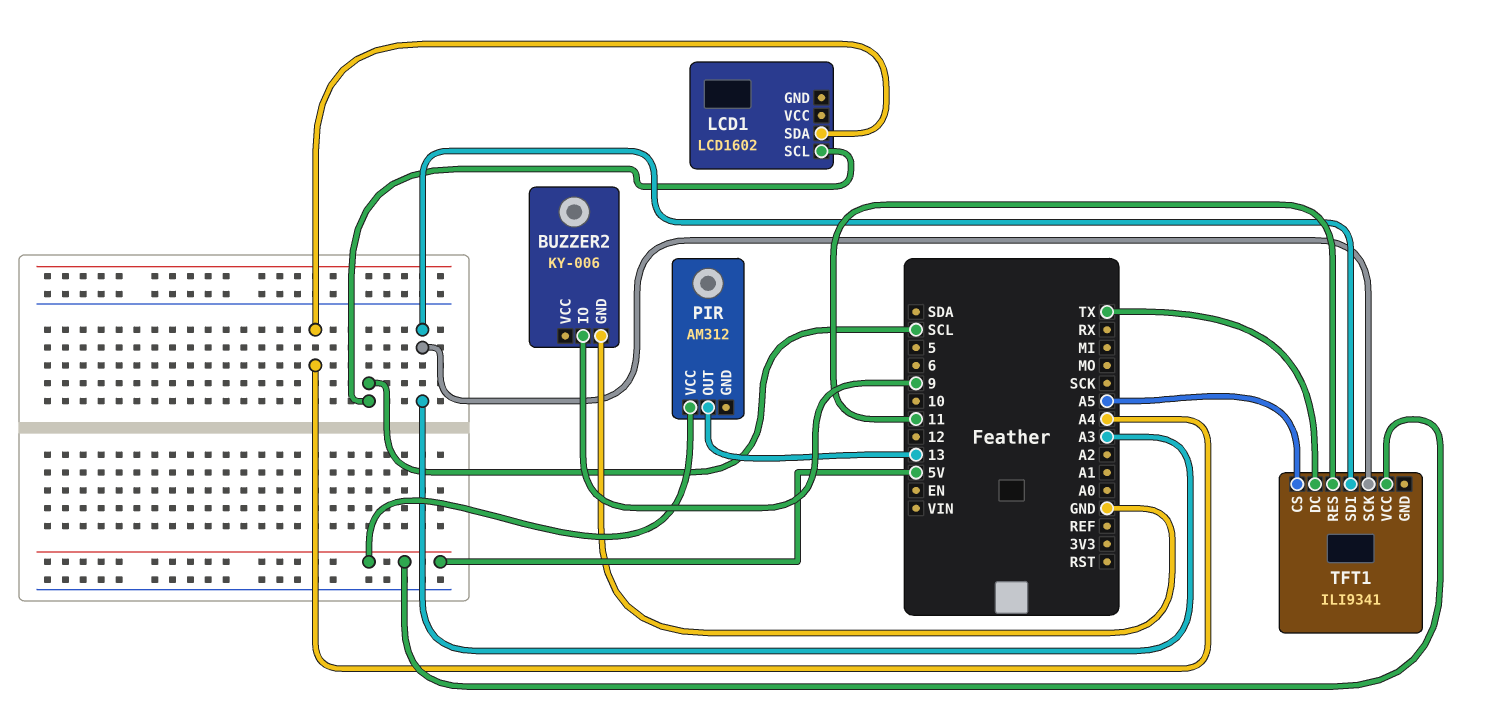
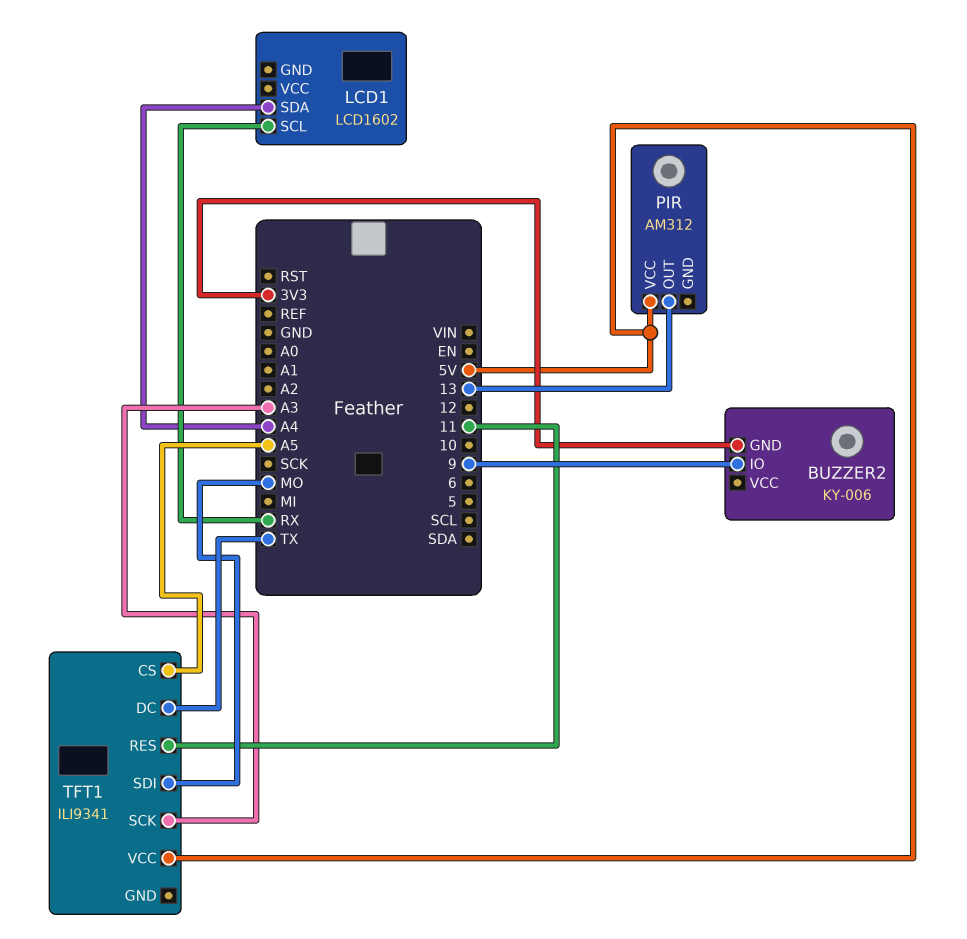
BUZZER2 pin GND: GND -> 3V3
LCD1 pin SCL: SCL -> RX
TFT1 pin SDI: A3 -> MO

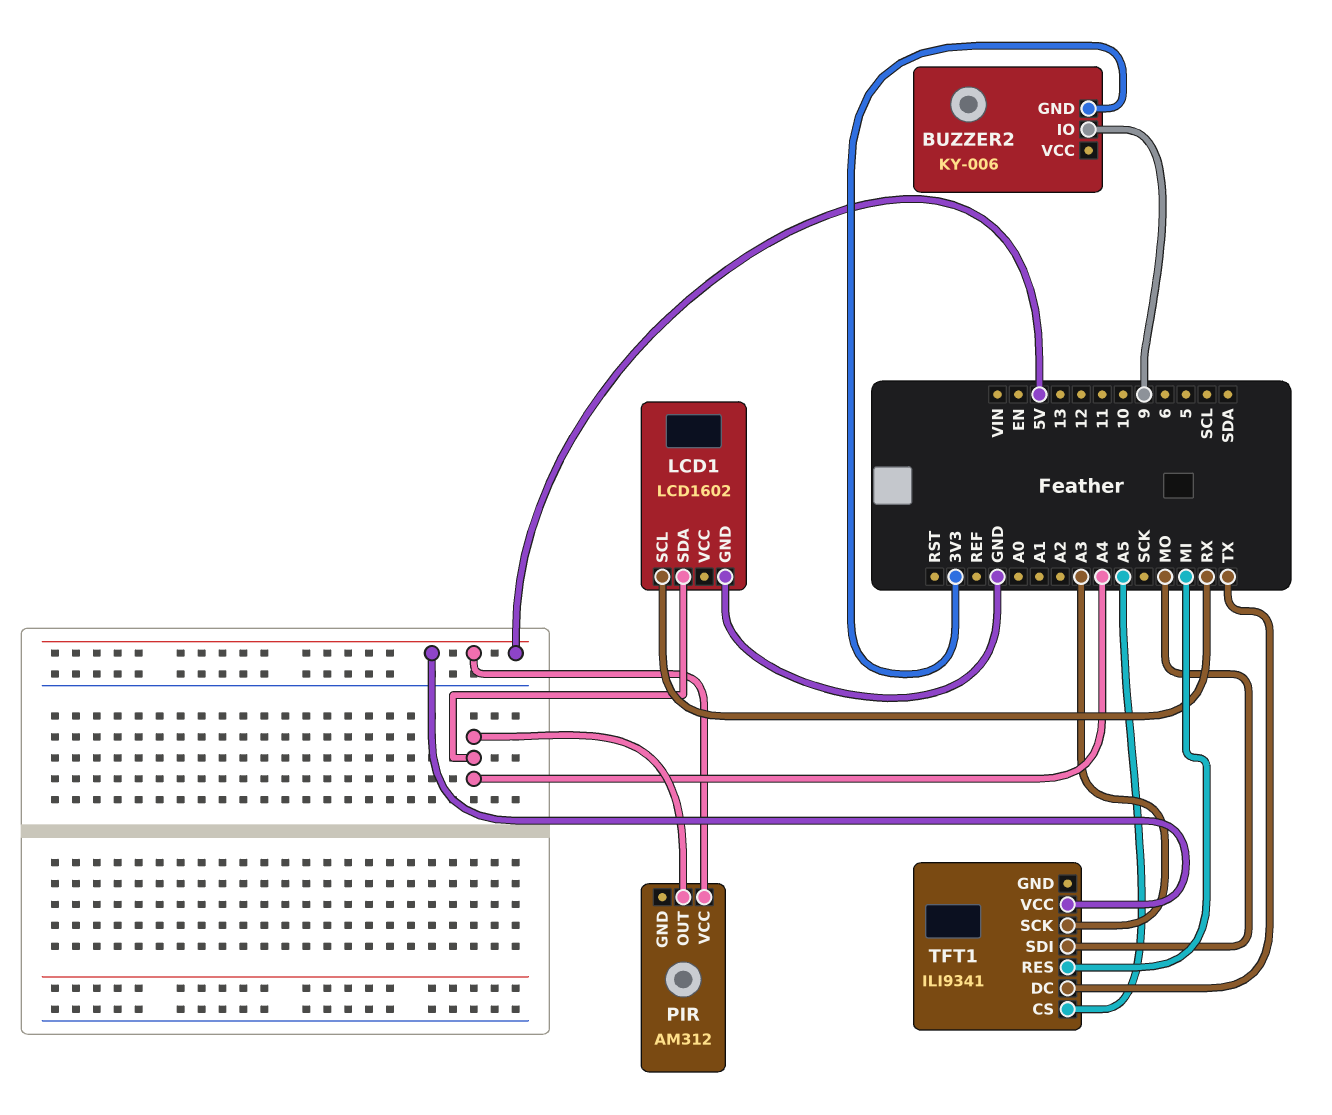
LCD1 pin GND: none -> GND
PIR pin OUT: 13 -> A4
TFT1 pin RES: 11 -> MI

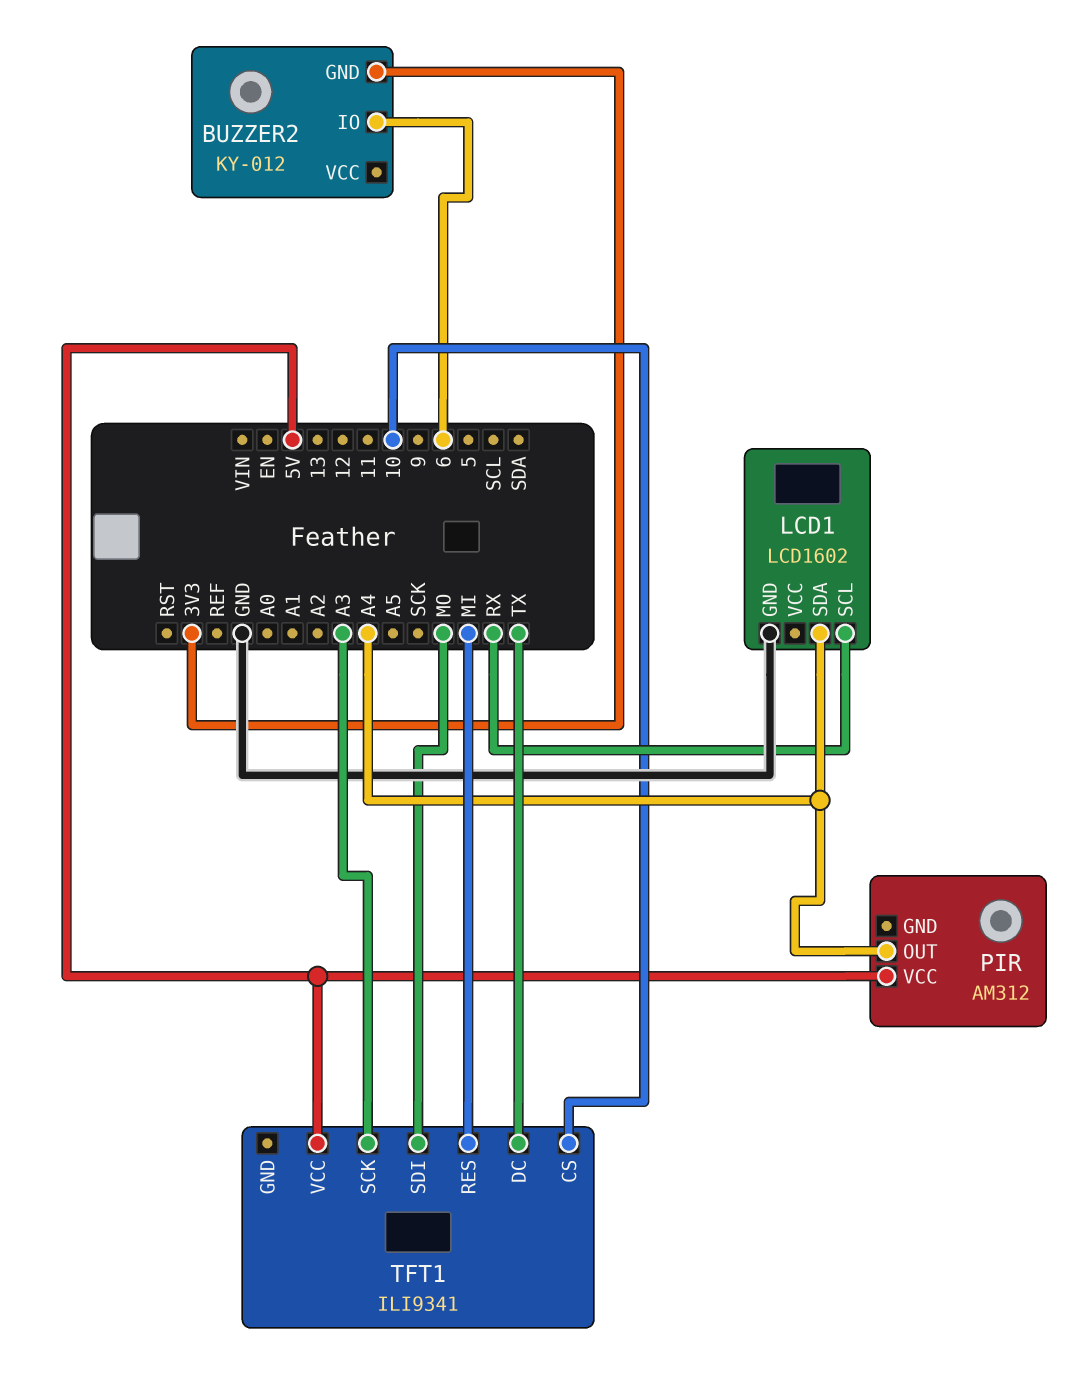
BUZZER2: KY-006 -> KY-012
BUZZER2 pin IO: 9 -> 6
TFT1 pin CS: A5 -> 10

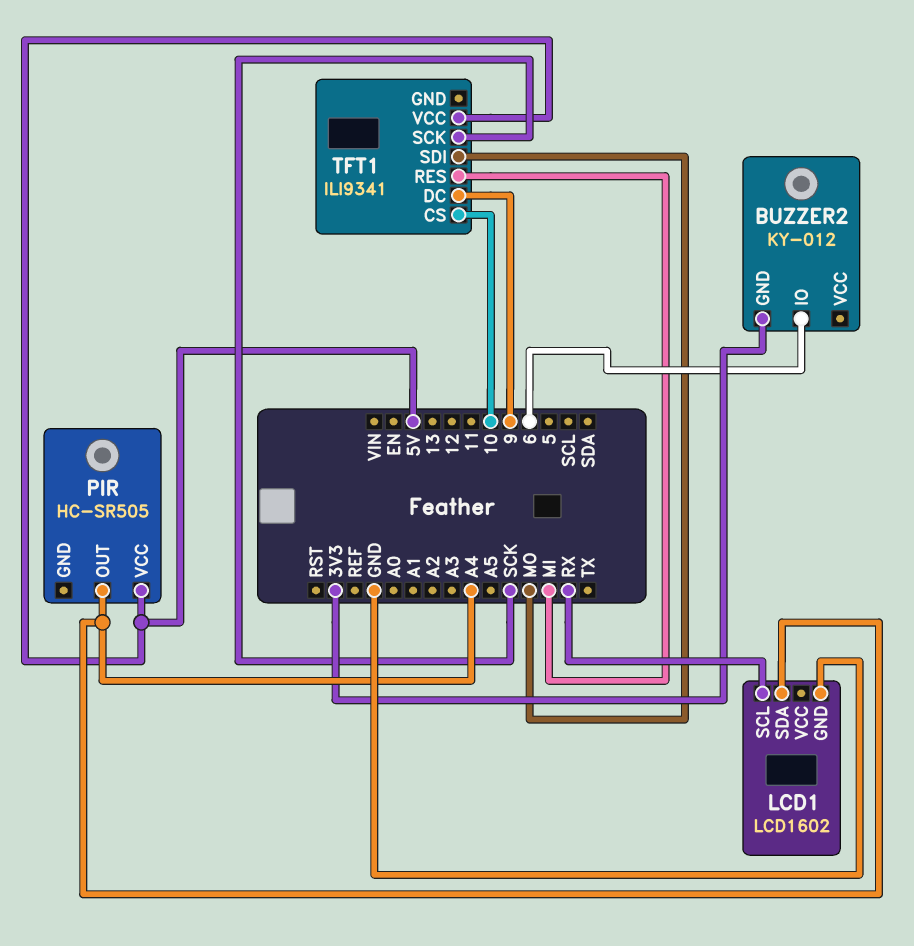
PIR: AM312 -> HC-SR505
TFT1 pin DC: TX -> 9
TFT1 pin SCK: A3 -> SCK

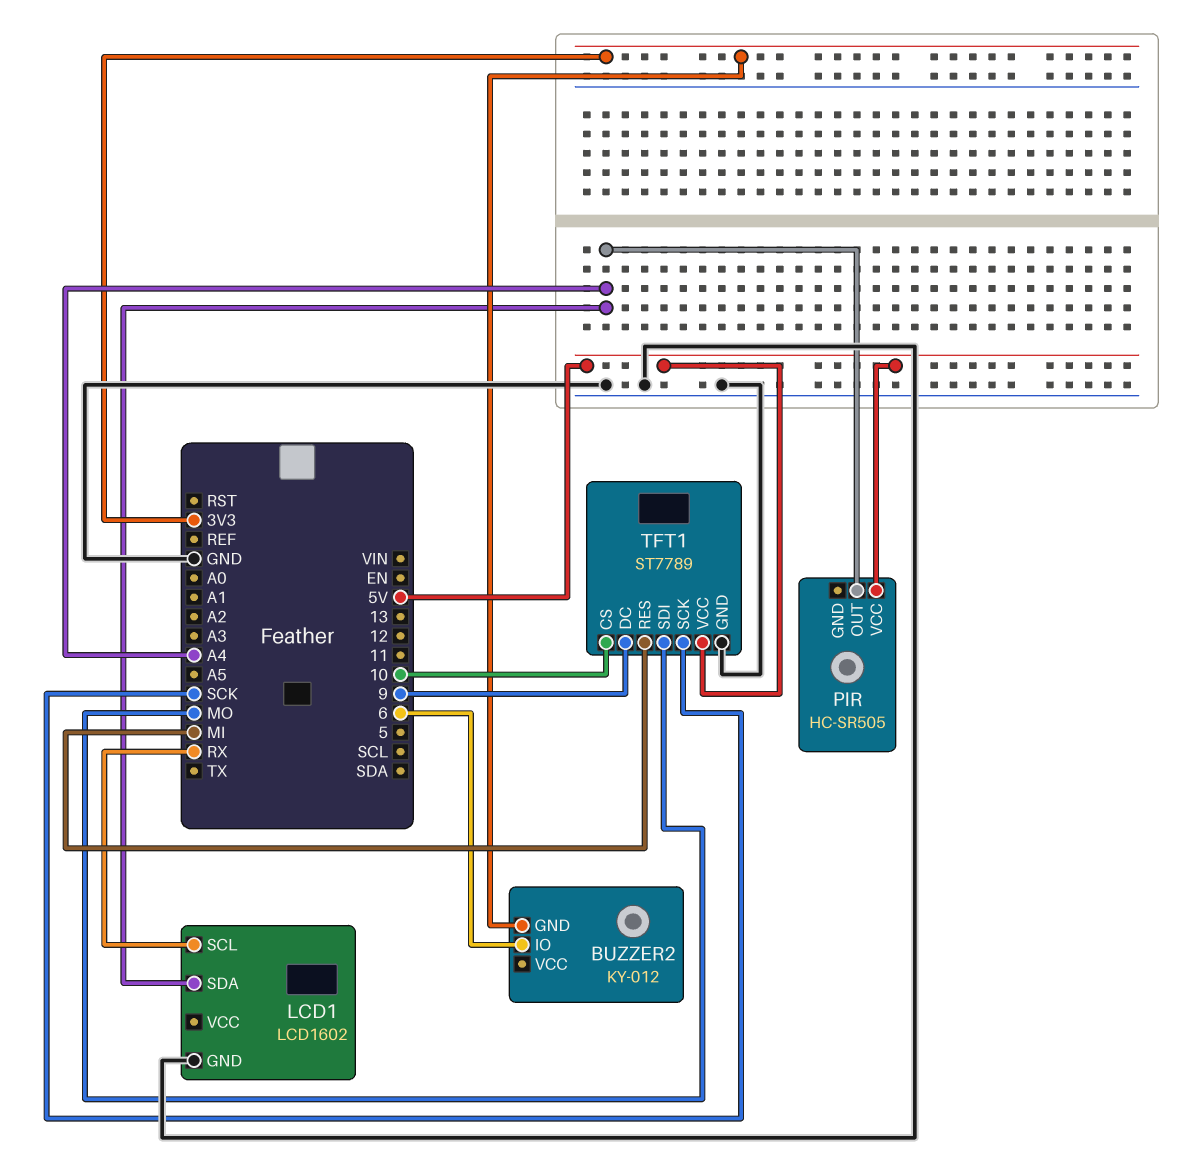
TFT1: ILI9341 -> ST7789
TFT1 pin GND: none -> GND

